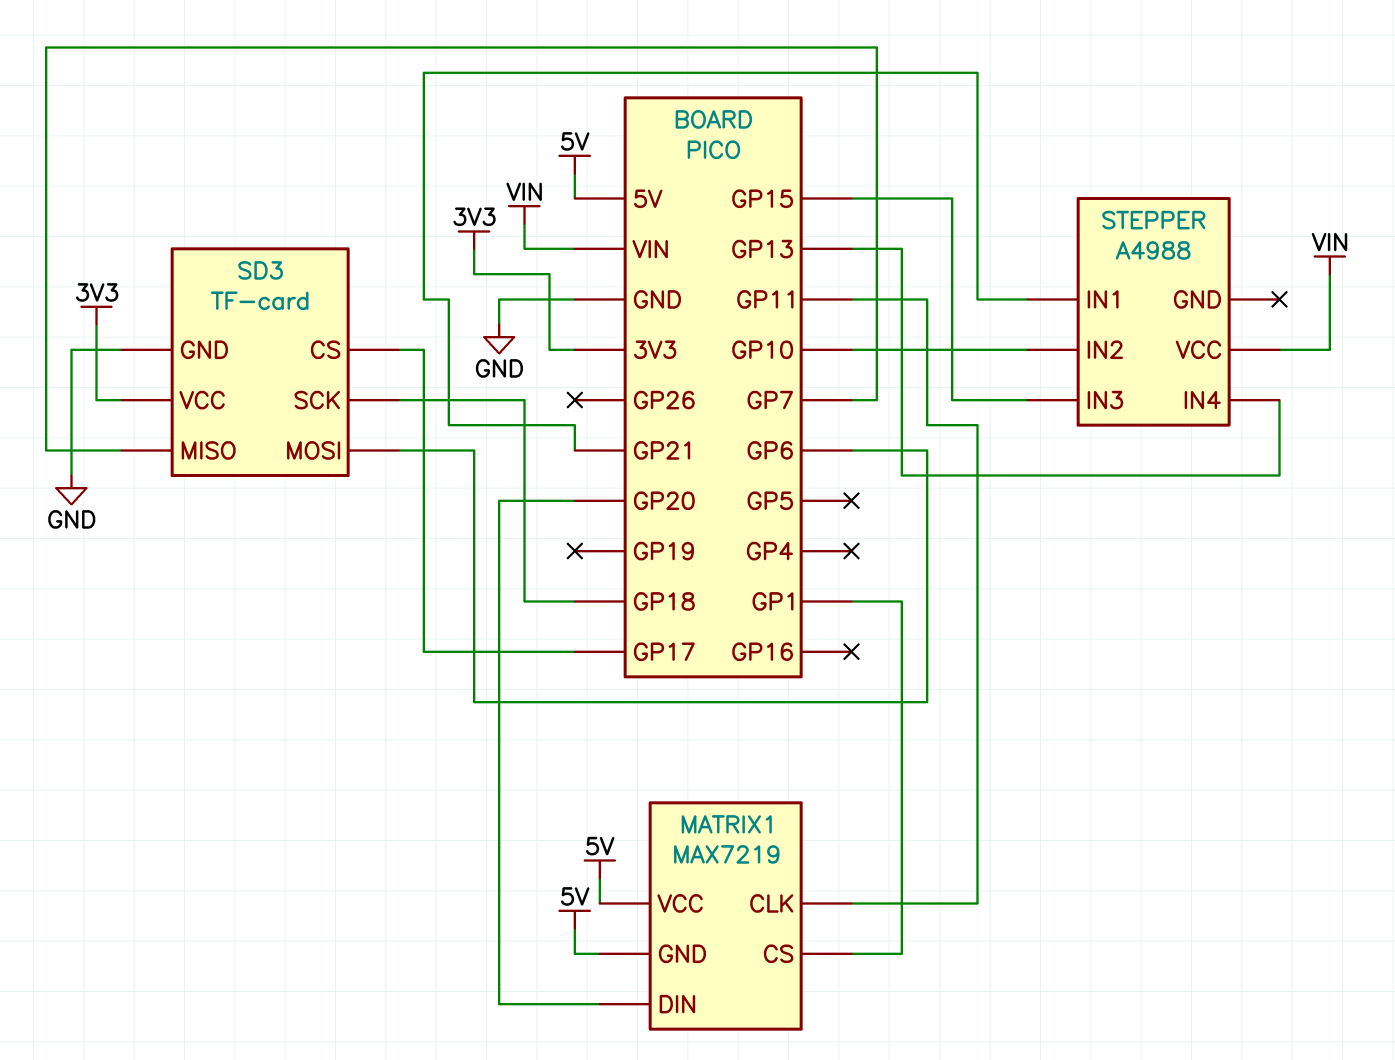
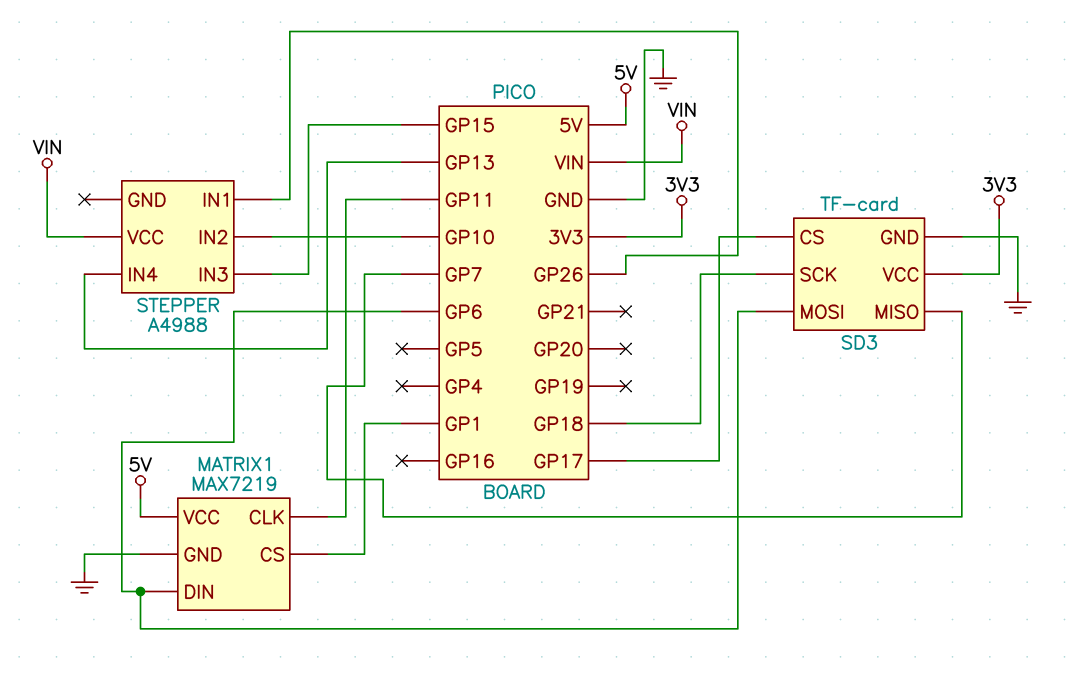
MATRIX1 pin DIN: GP20 -> GP6
MATRIX1 pin GND: 5V -> GND
STEPPER pin IN1: GP21 -> GP26

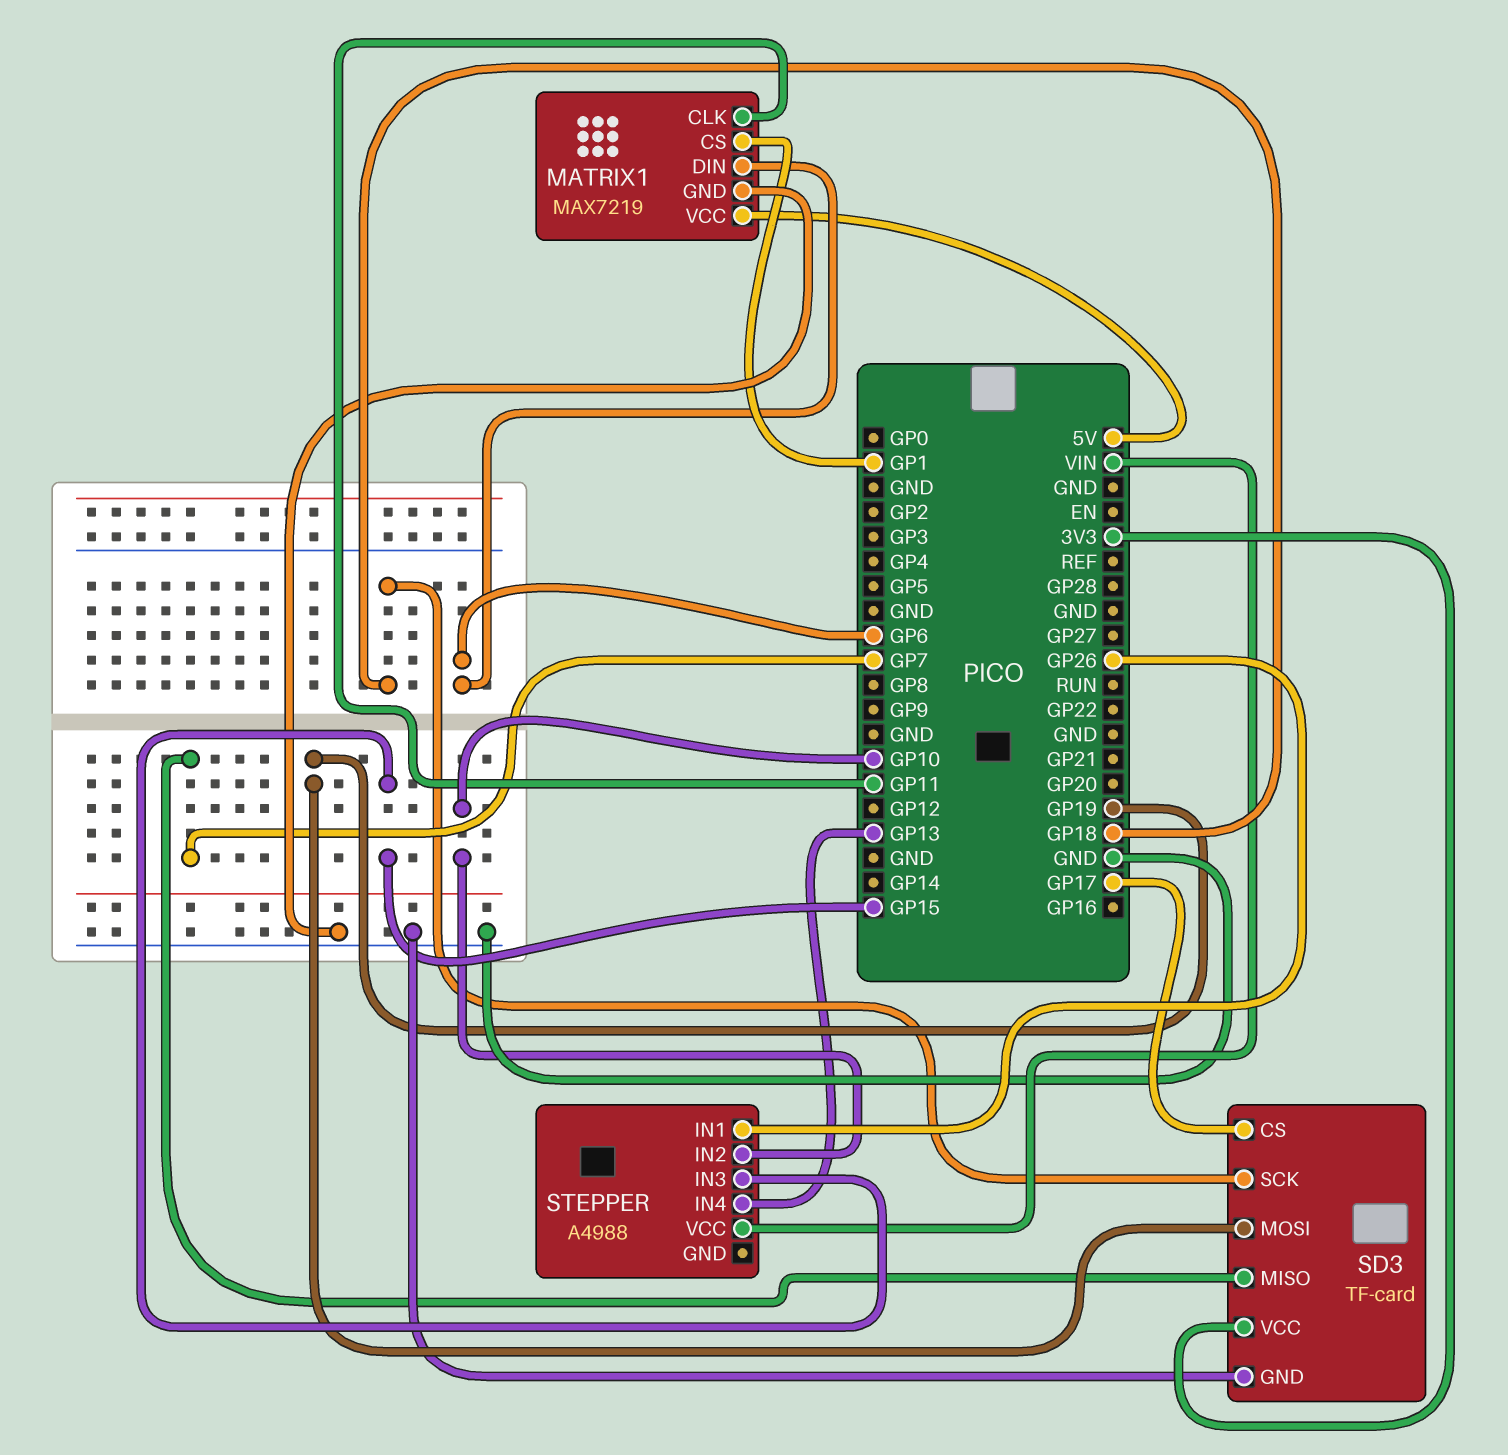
SD3 pin MOSI: GP6 -> GP19

